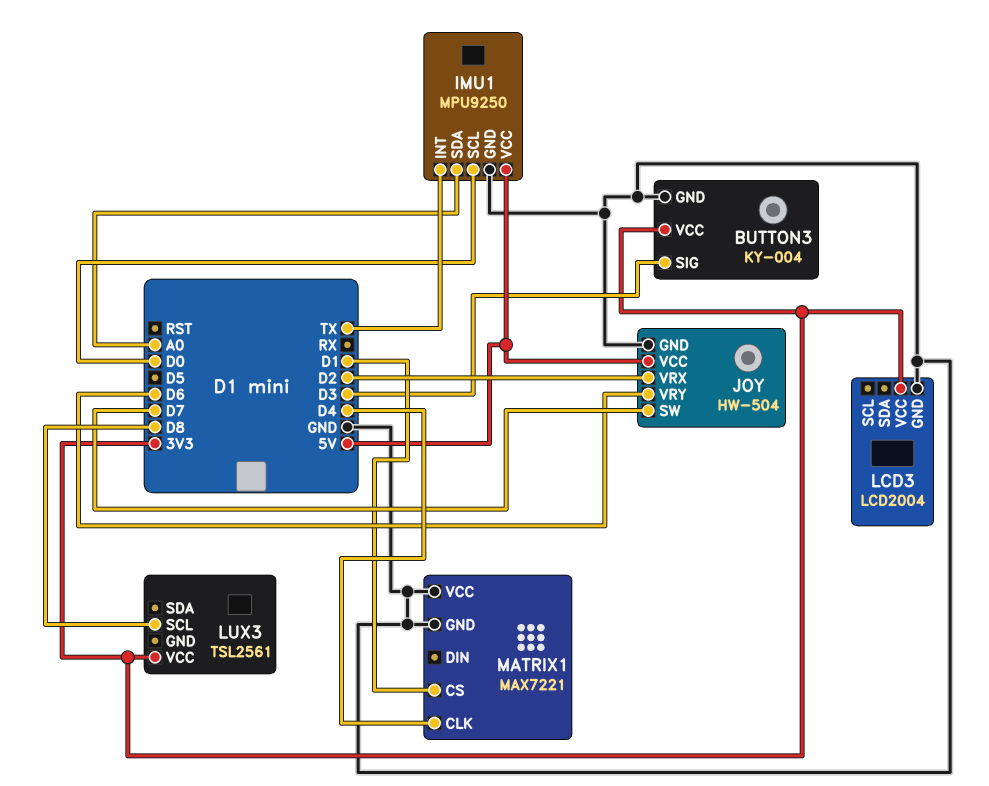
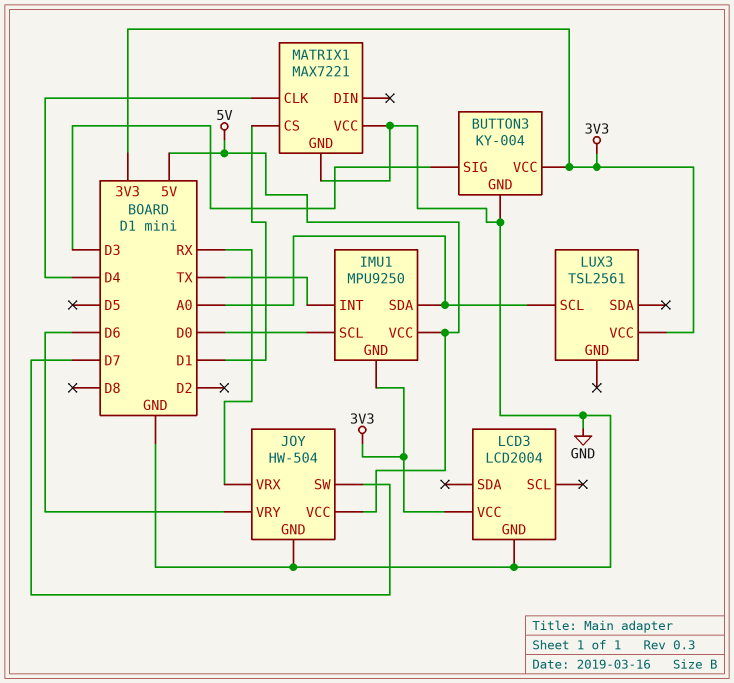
IMU1 pin GND: GND -> 3V3
JOY pin VRX: D2 -> RX
LUX3 pin SCL: D8 -> A0

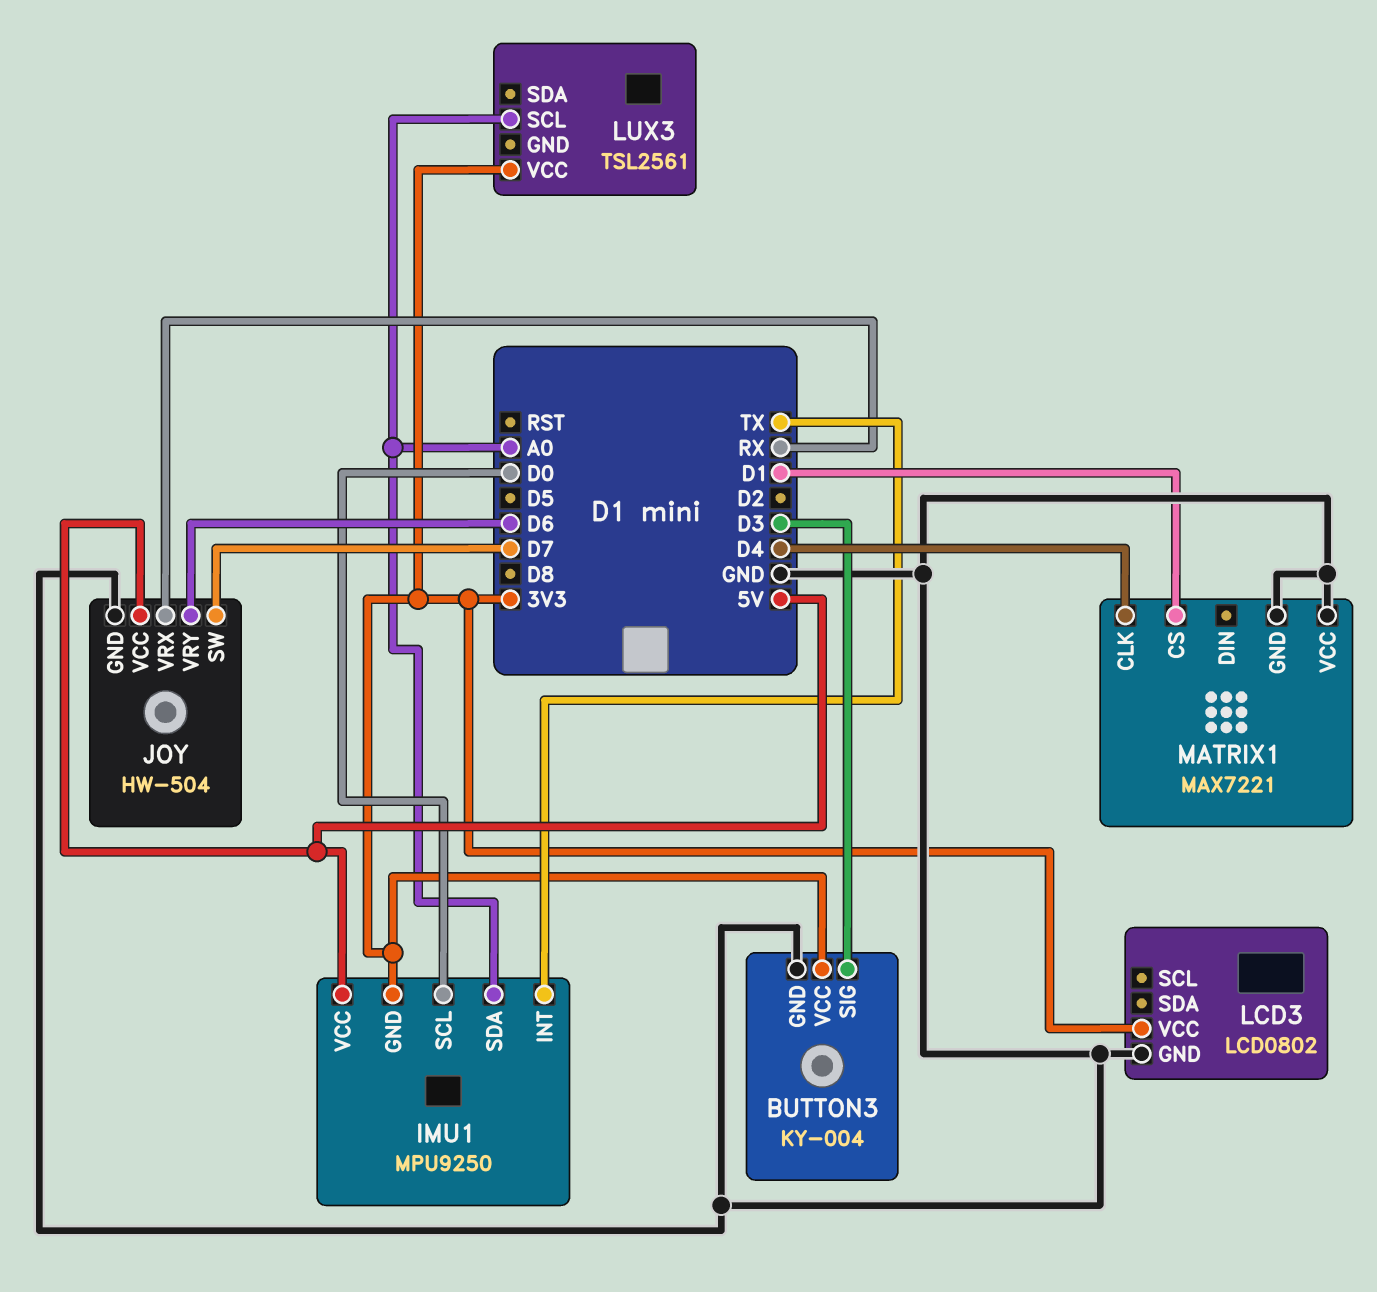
LCD3: LCD2004 -> LCD0802

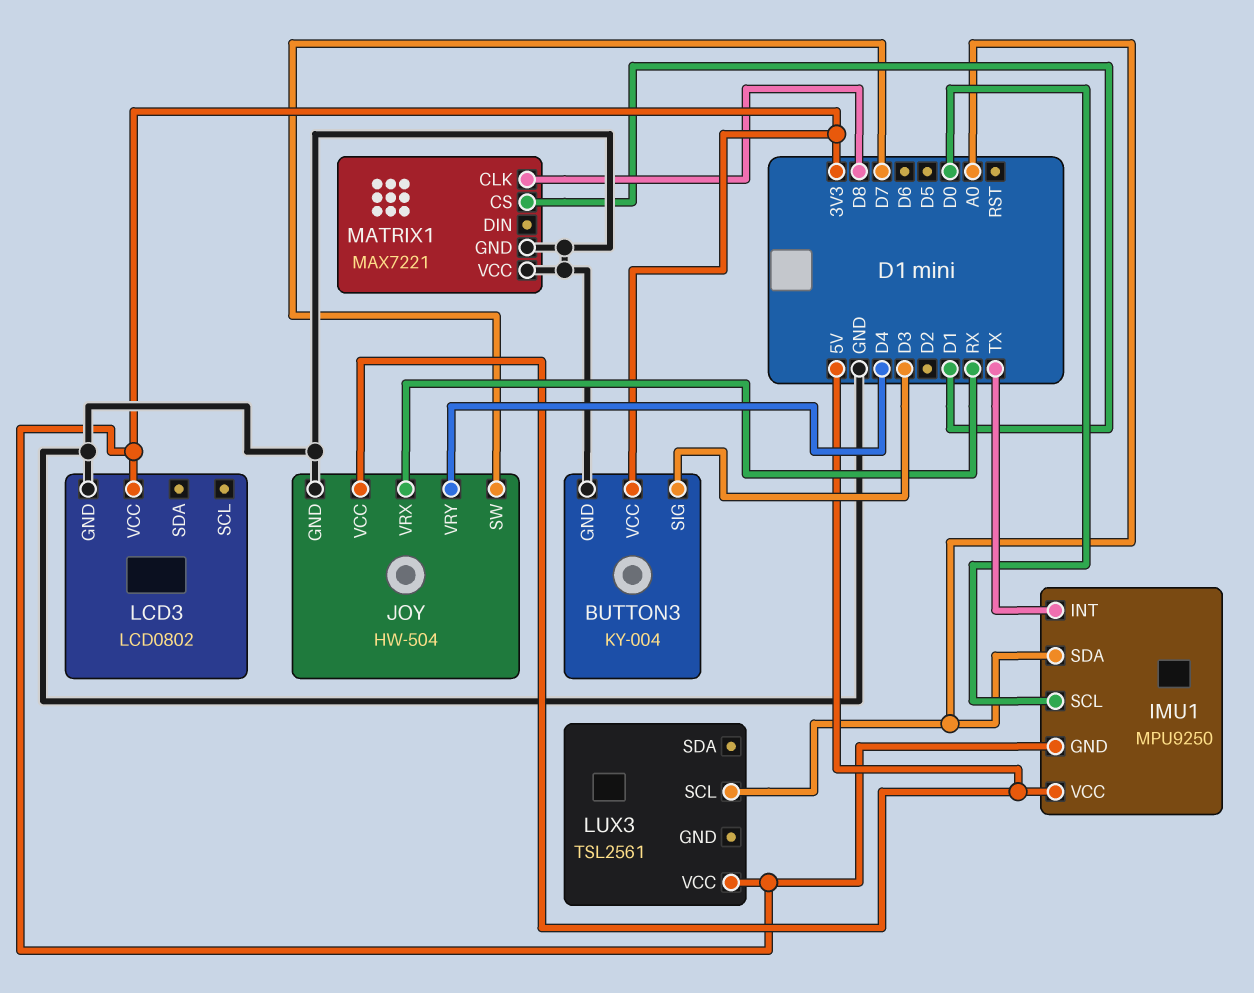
JOY pin VRY: D6 -> D4
MATRIX1 pin CLK: D4 -> D8

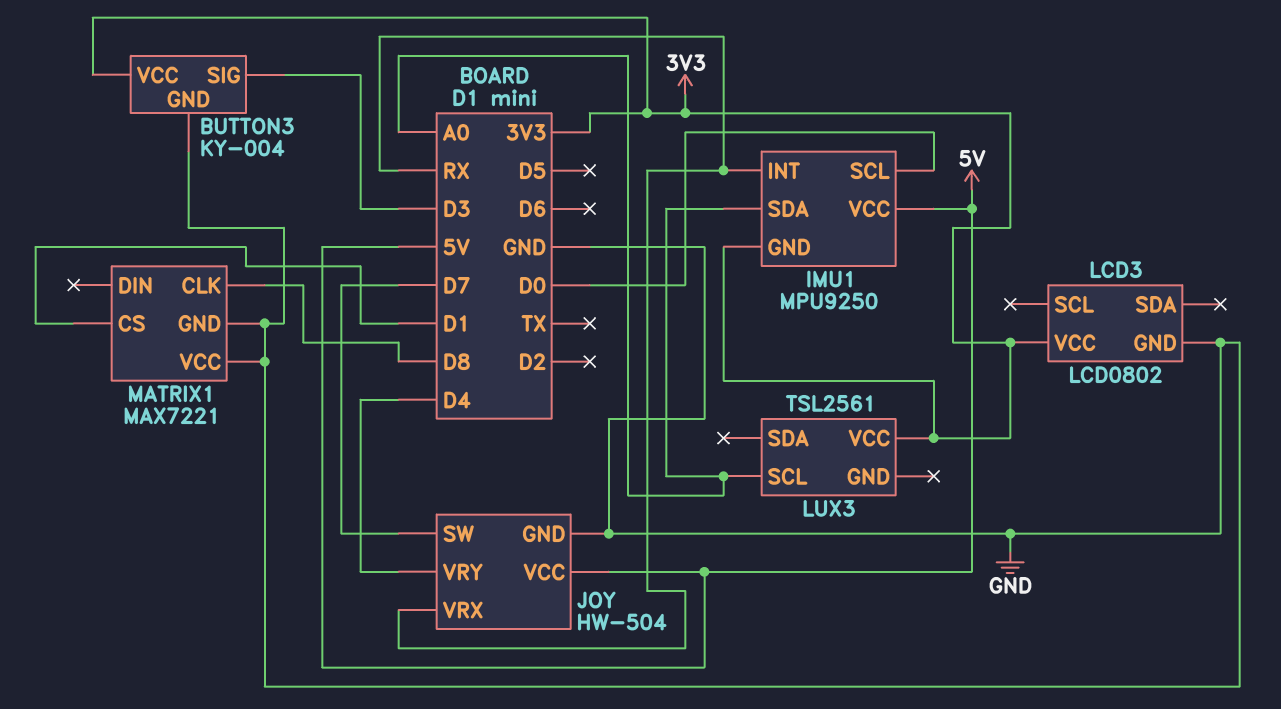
IMU1 pin INT: TX -> RX

